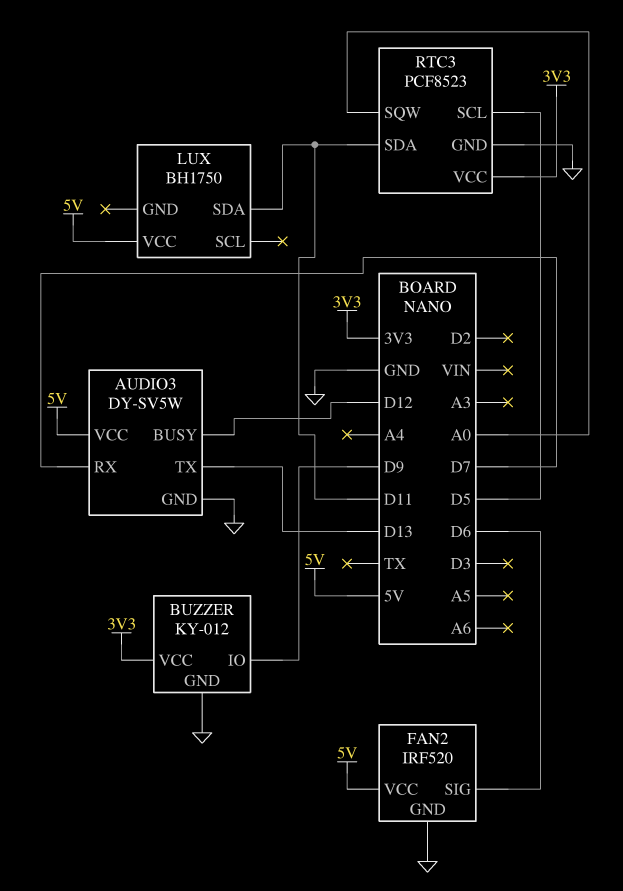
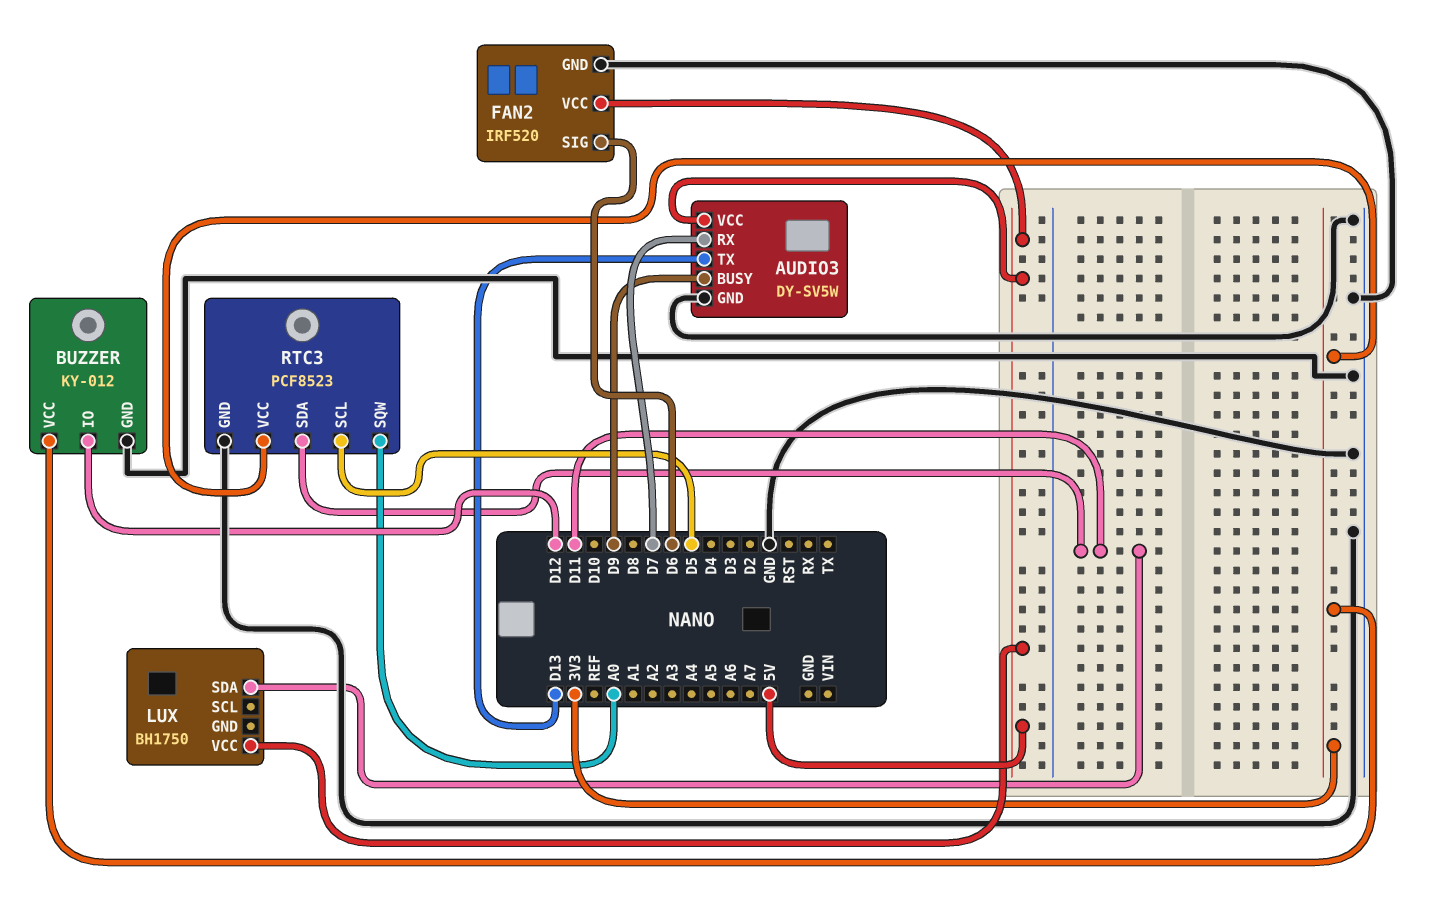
AUDIO3 pin BUSY: D12 -> D9
BUZZER pin IO: D9 -> D12

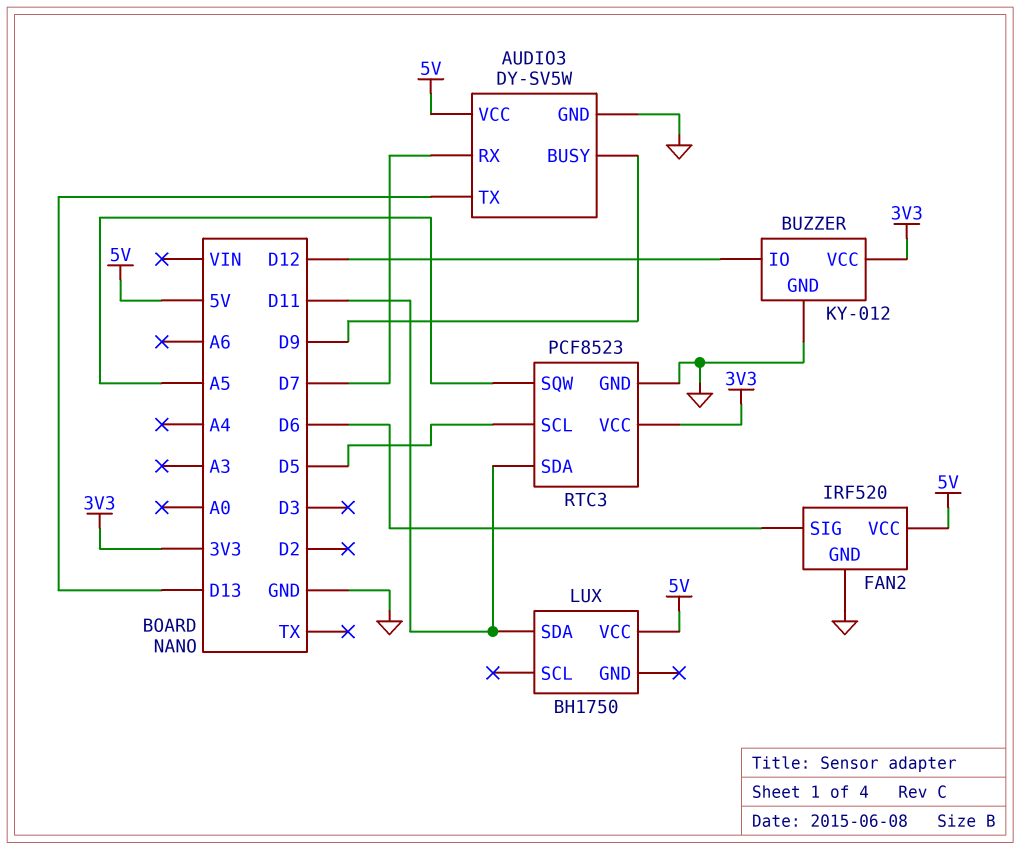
RTC3 pin SQW: A0 -> A5

